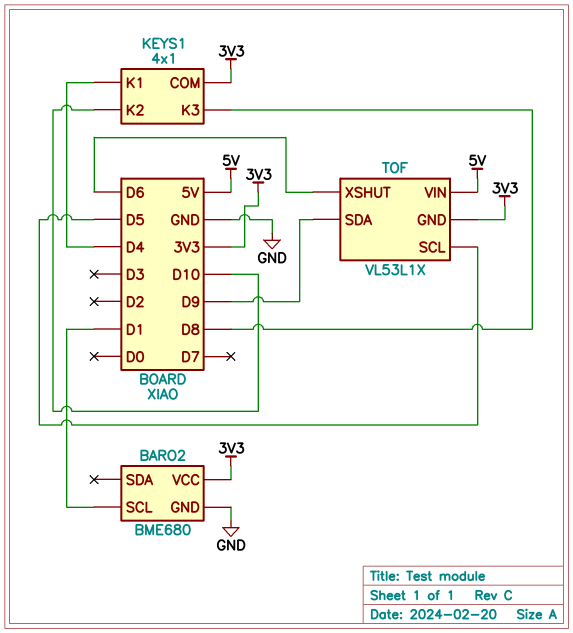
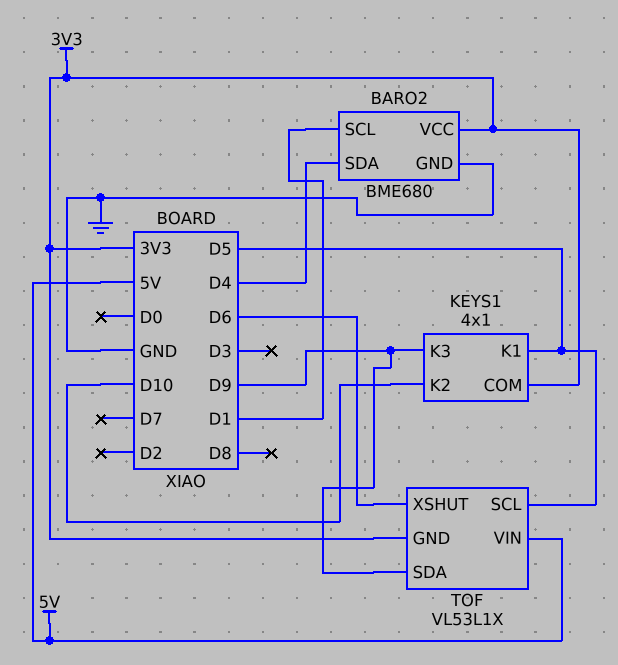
BARO2 pin SDA: none -> D4
KEYS1 pin K1: D4 -> D5
KEYS1 pin K3: D8 -> D9

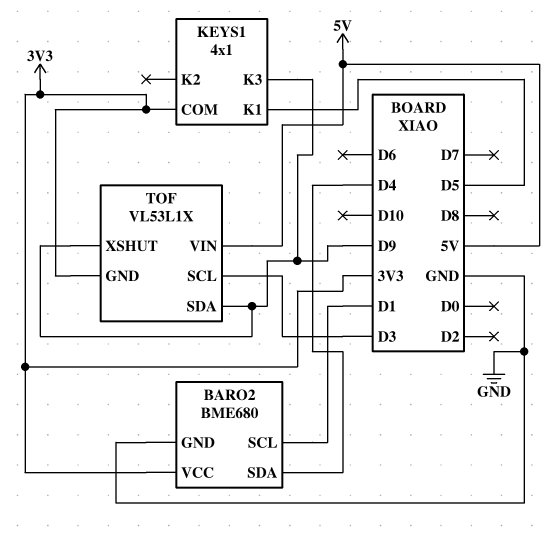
KEYS1 pin K2: D10 -> none
TOF pin SCL: D5 -> D3
TOF pin XSHUT: D6 -> D9

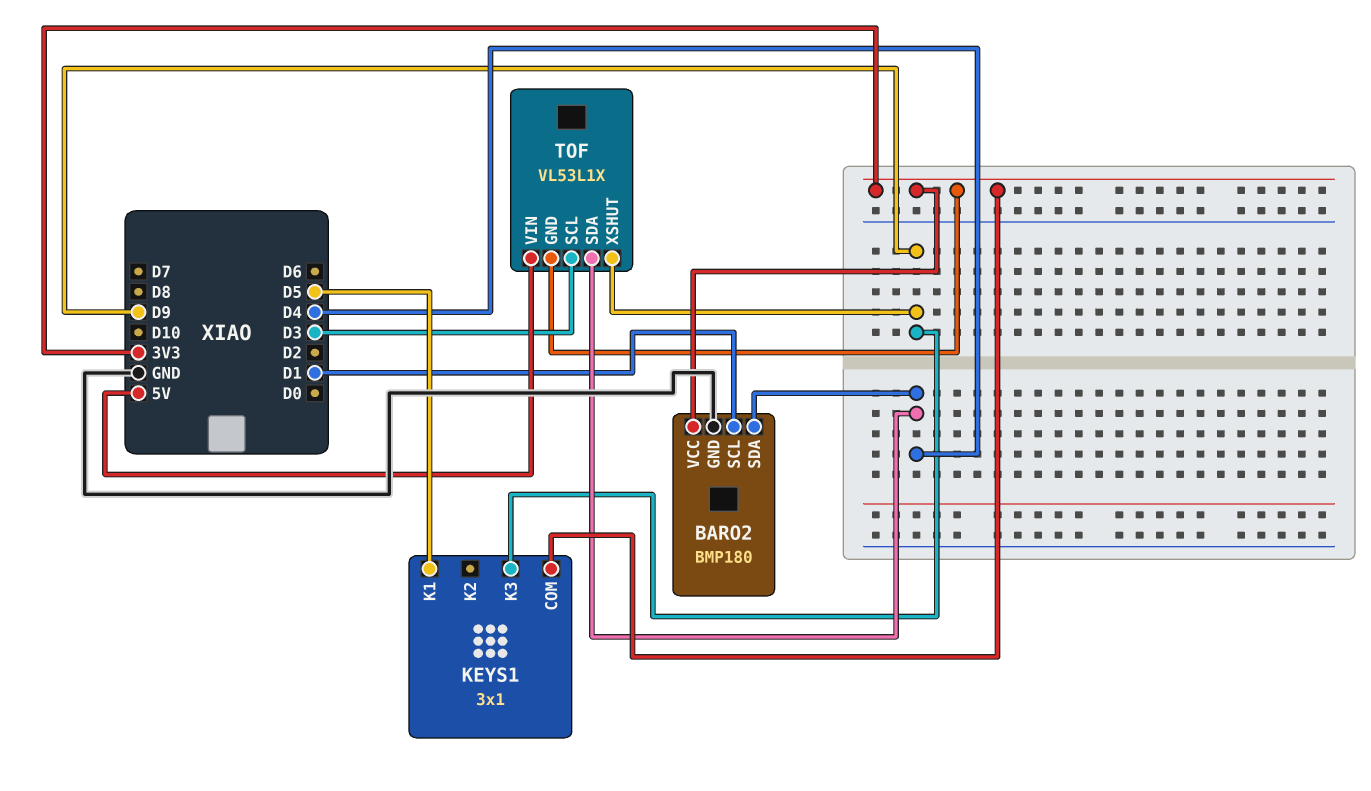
BARO2: BME680 -> BMP180
KEYS1: 4x1 -> 3x1
TOF pin SDA: D9 -> D4

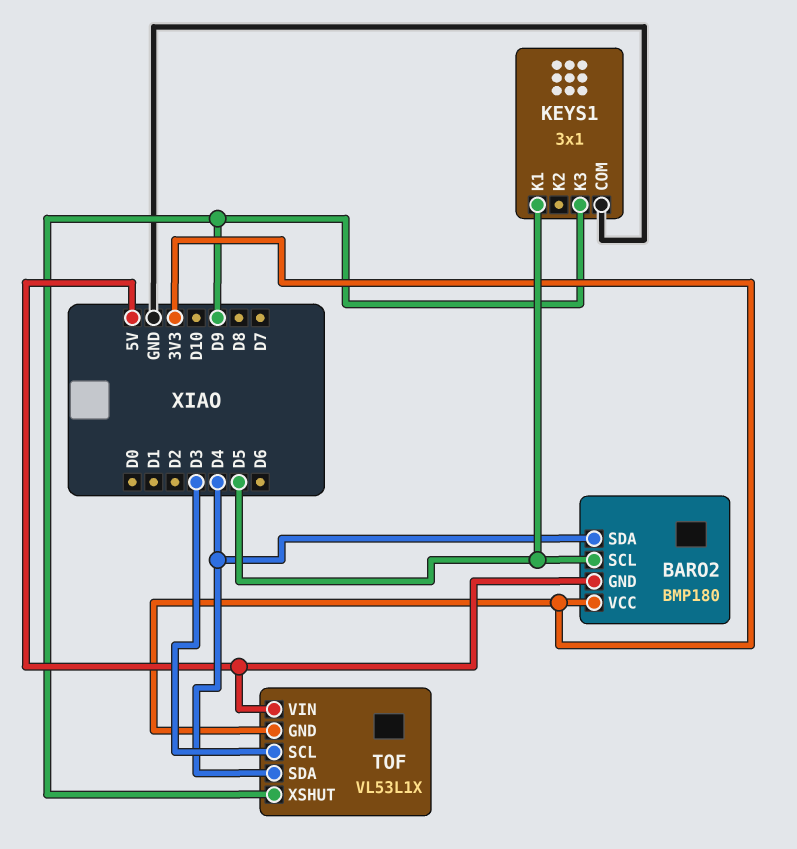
BARO2 pin GND: GND -> 5V
BARO2 pin SCL: D1 -> D5
KEYS1 pin COM: 3V3 -> GND

